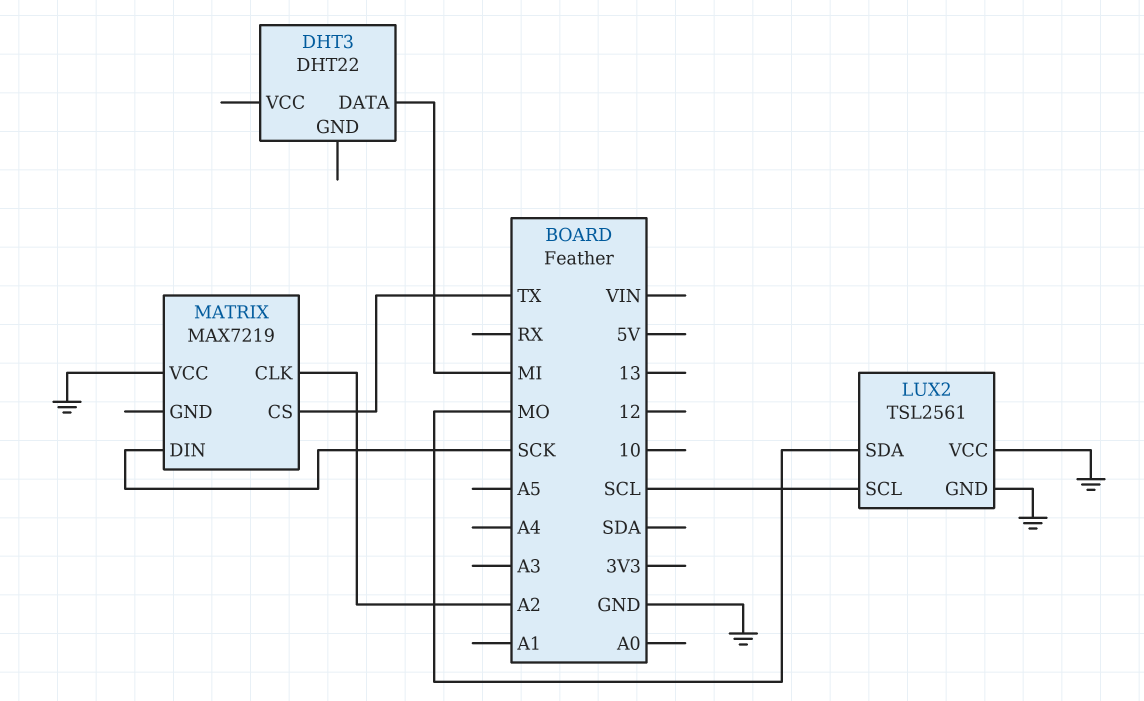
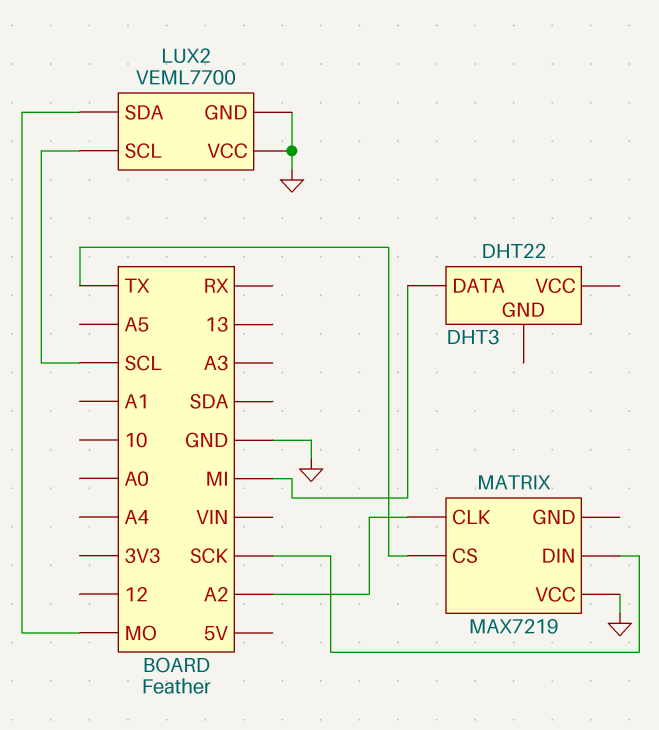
LUX2: TSL2561 -> VEML7700

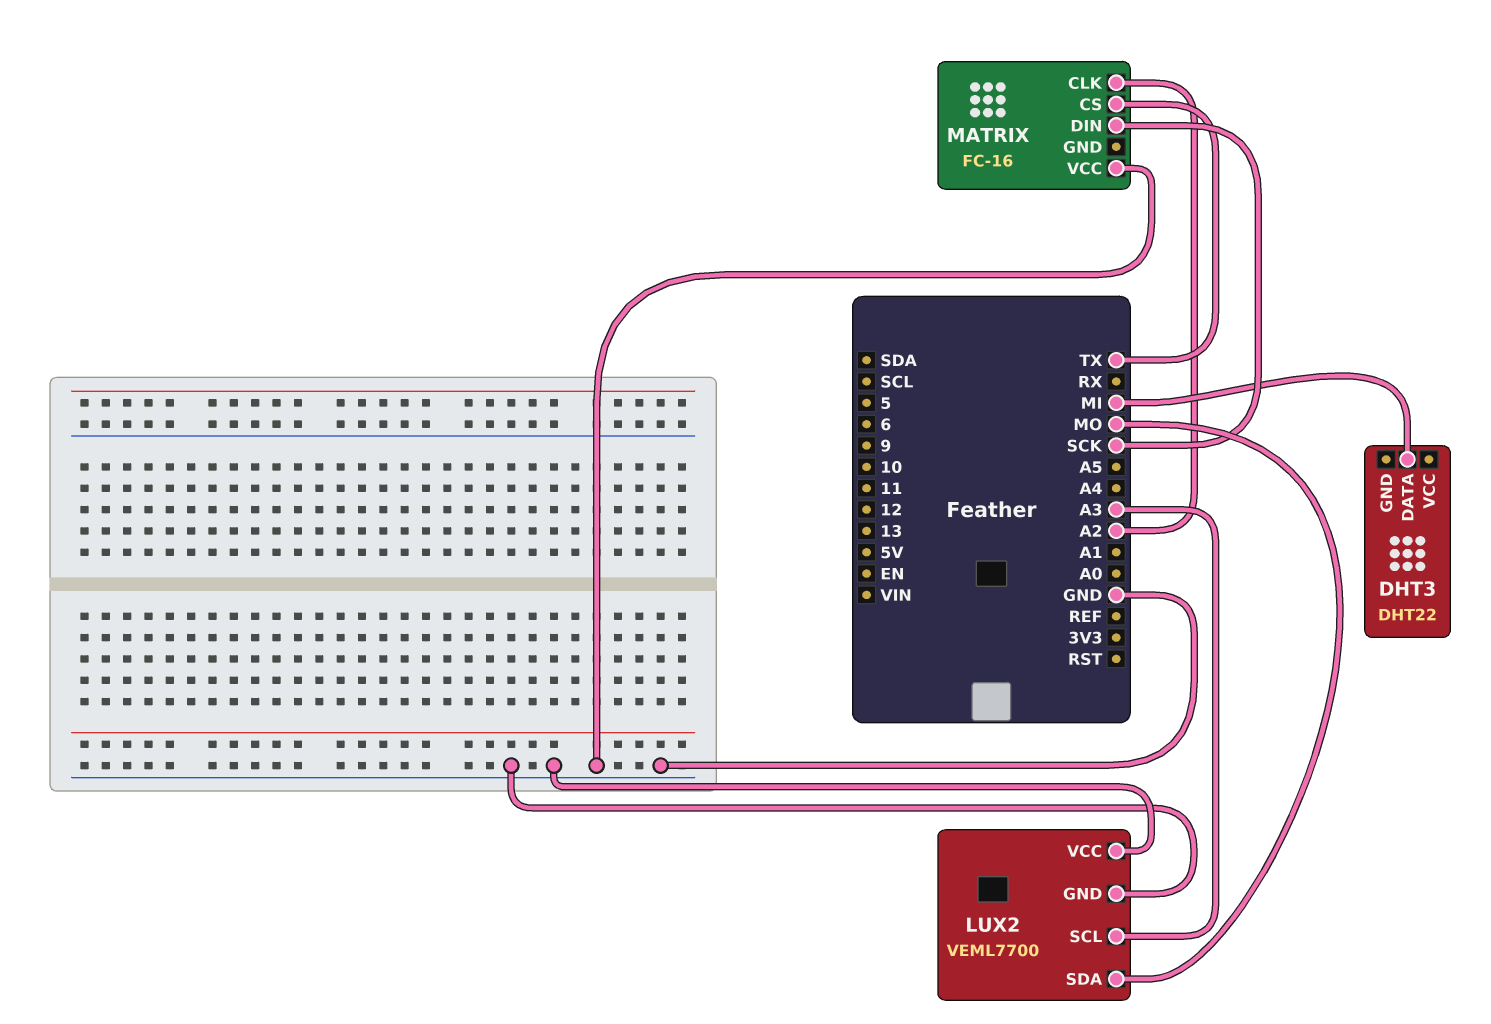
LUX2 pin SCL: SCL -> A3
MATRIX: MAX7219 -> FC-16

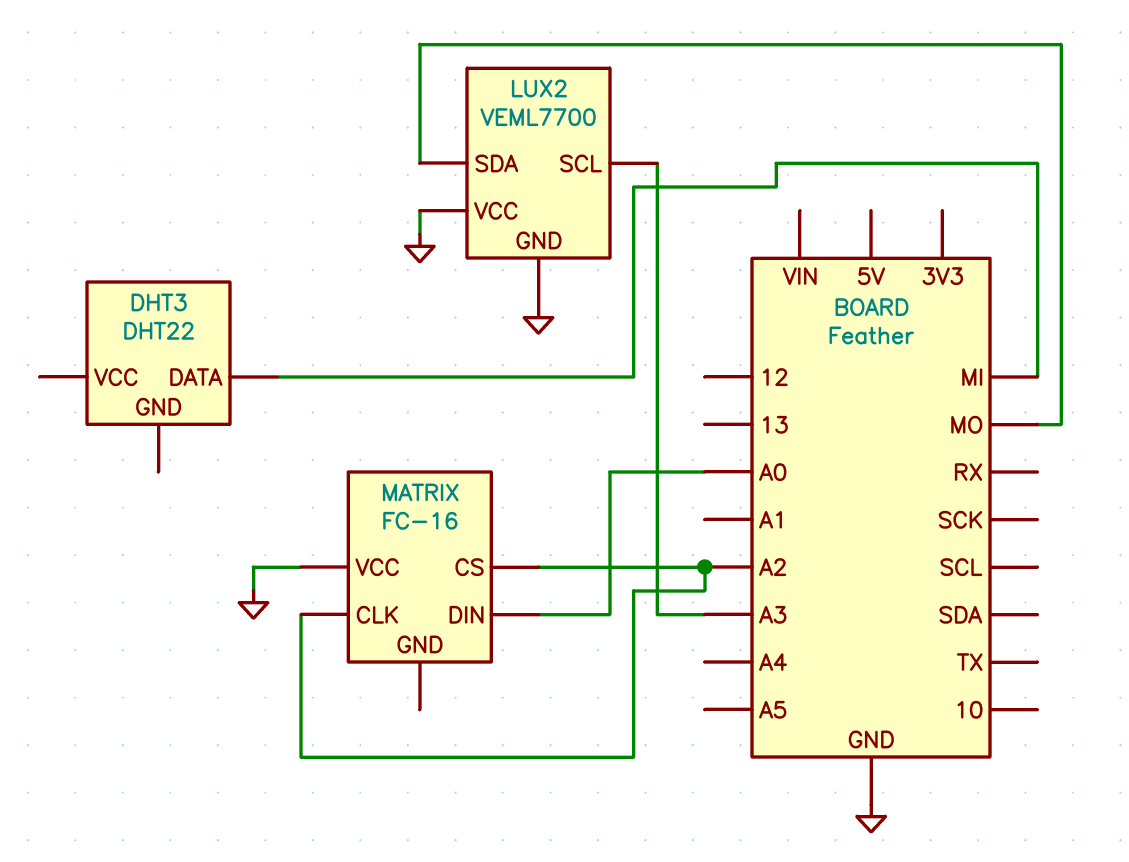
MATRIX pin CS: TX -> A2
MATRIX pin DIN: SCK -> A0

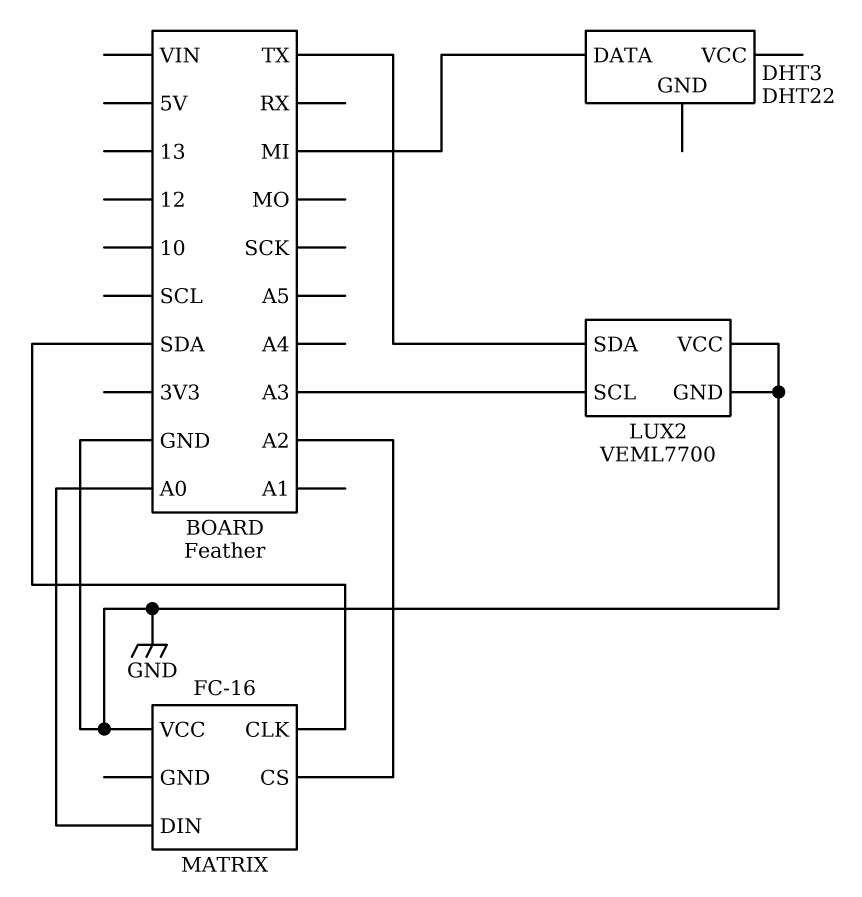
LUX2 pin SDA: MO -> TX
MATRIX pin CLK: A2 -> SDA

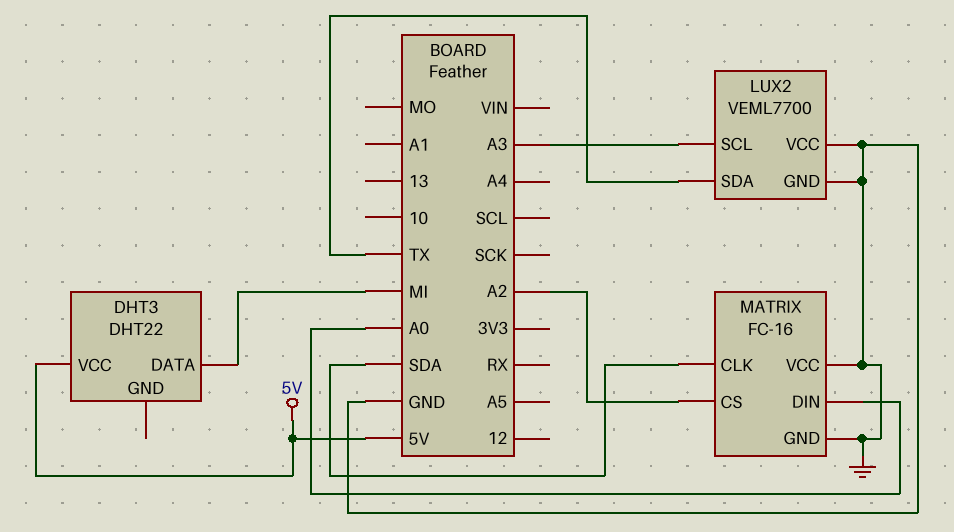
DHT3 pin VCC: none -> 5V
MATRIX pin GND: none -> GND

